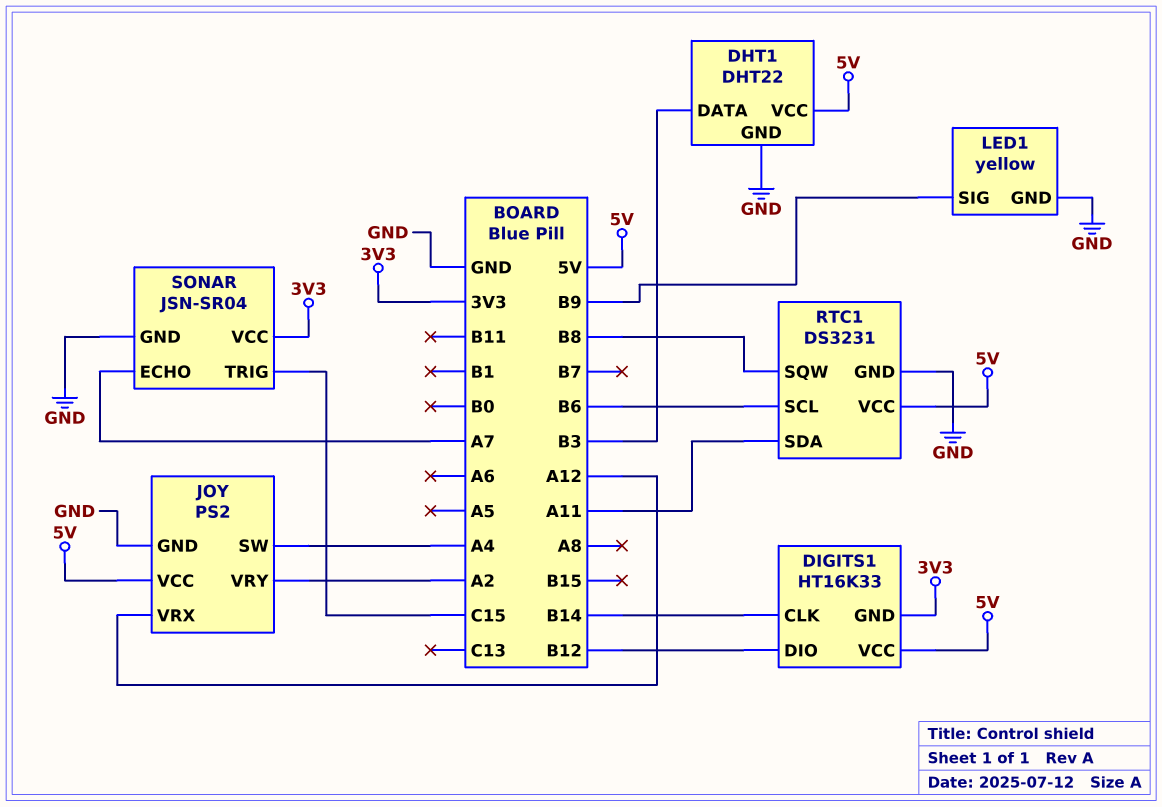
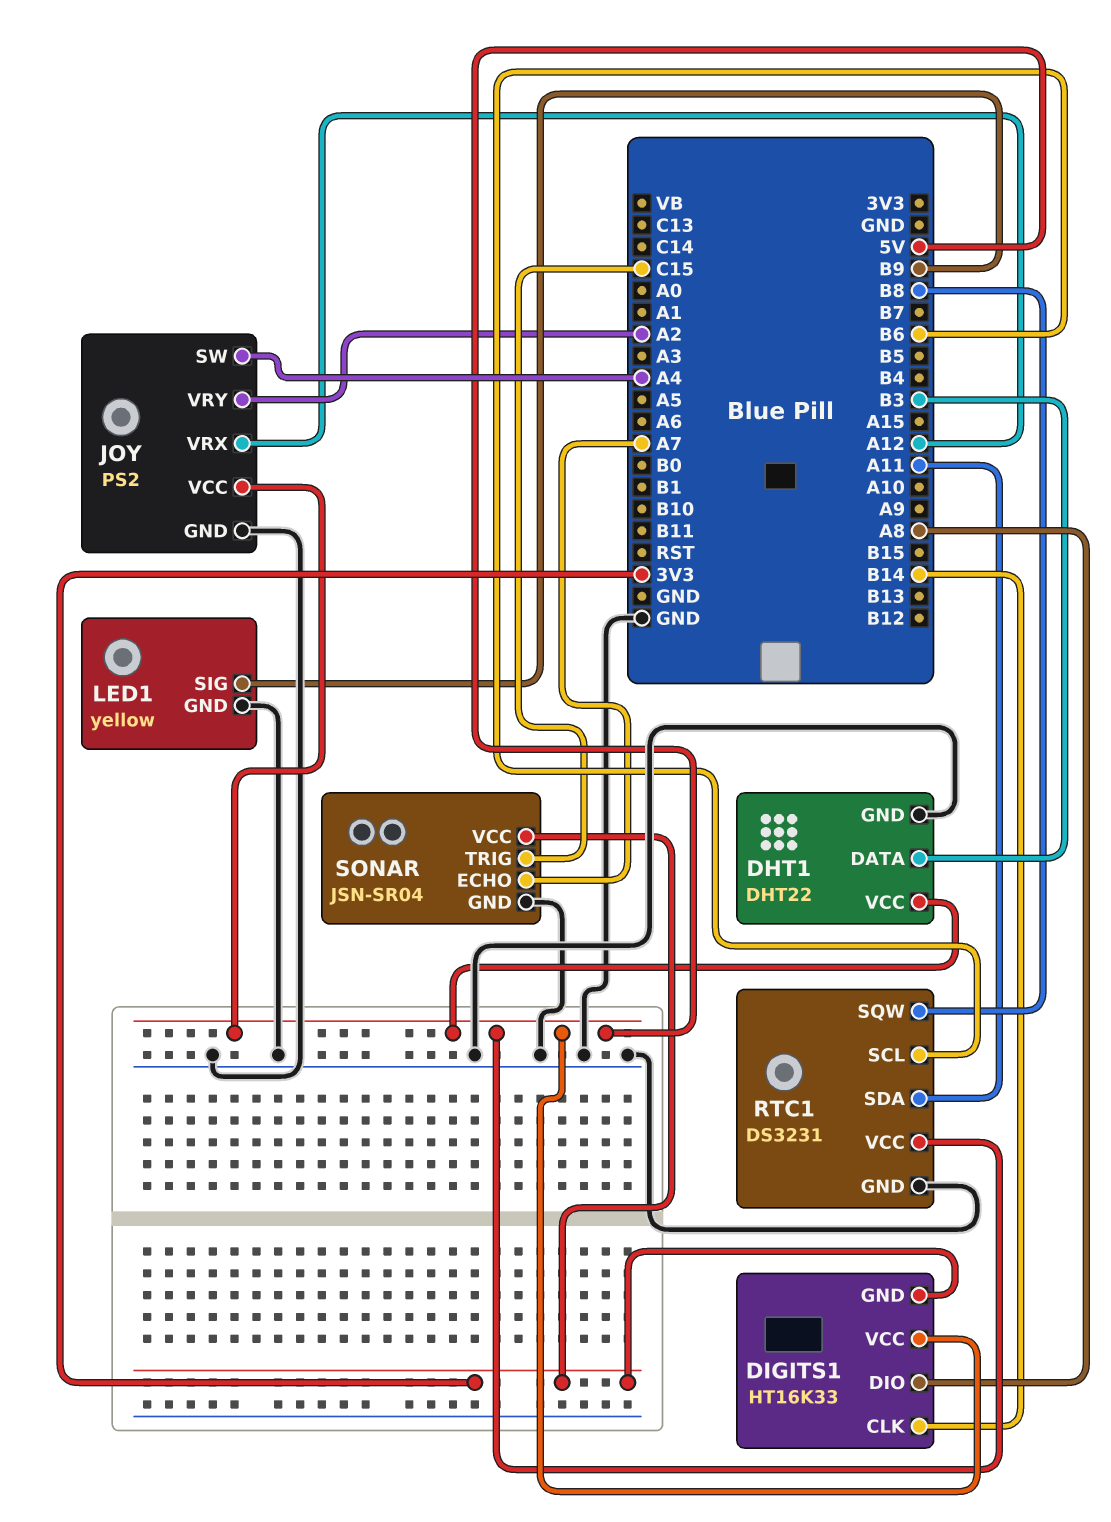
DIGITS1 pin DIO: B12 -> A8

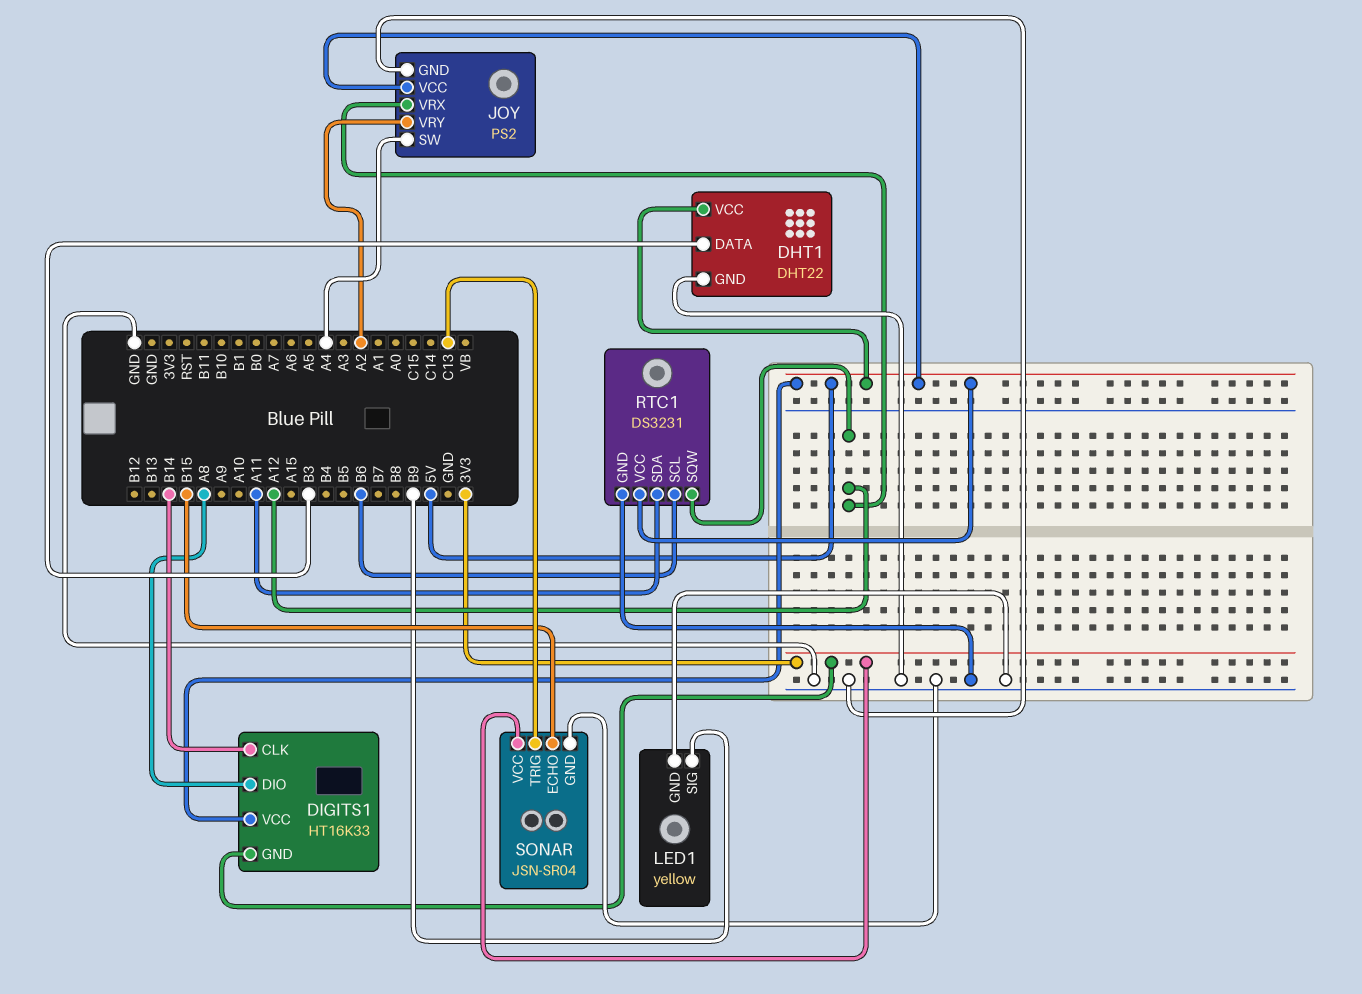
RTC1 pin SQW: B8 -> A12
SONAR pin ECHO: A7 -> B15
SONAR pin TRIG: C15 -> C13

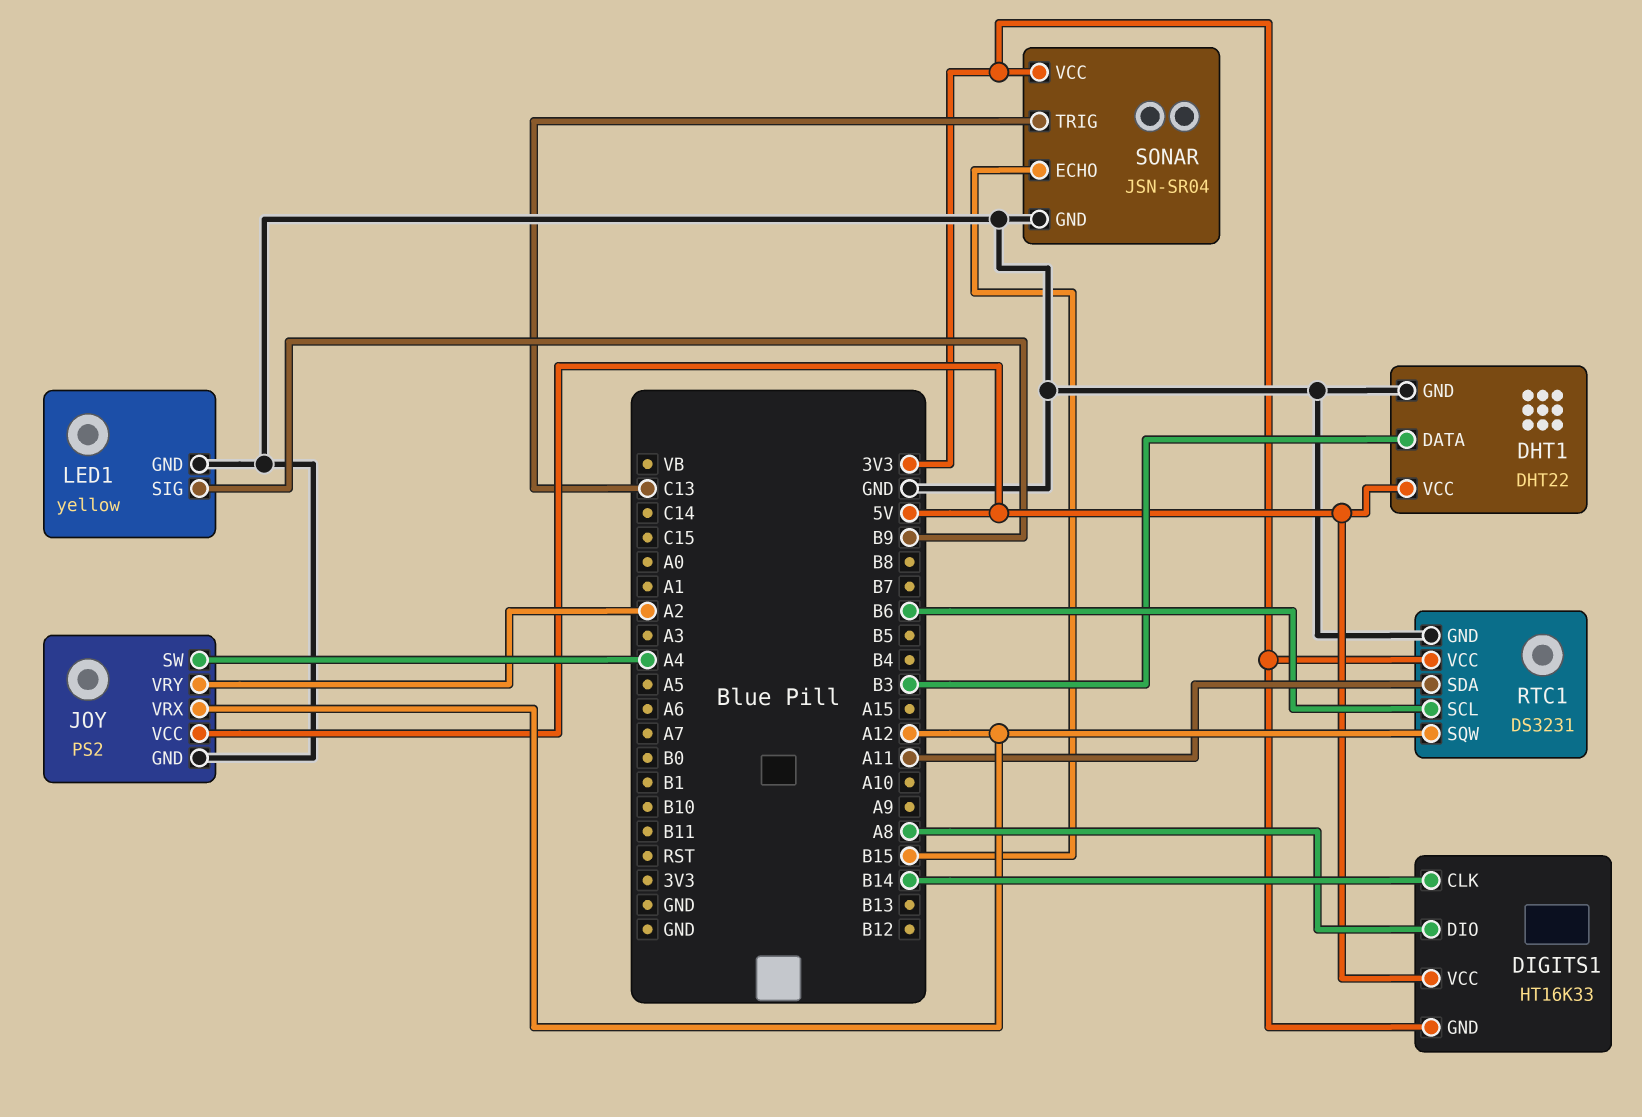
RTC1 pin VCC: 5V -> 3V3

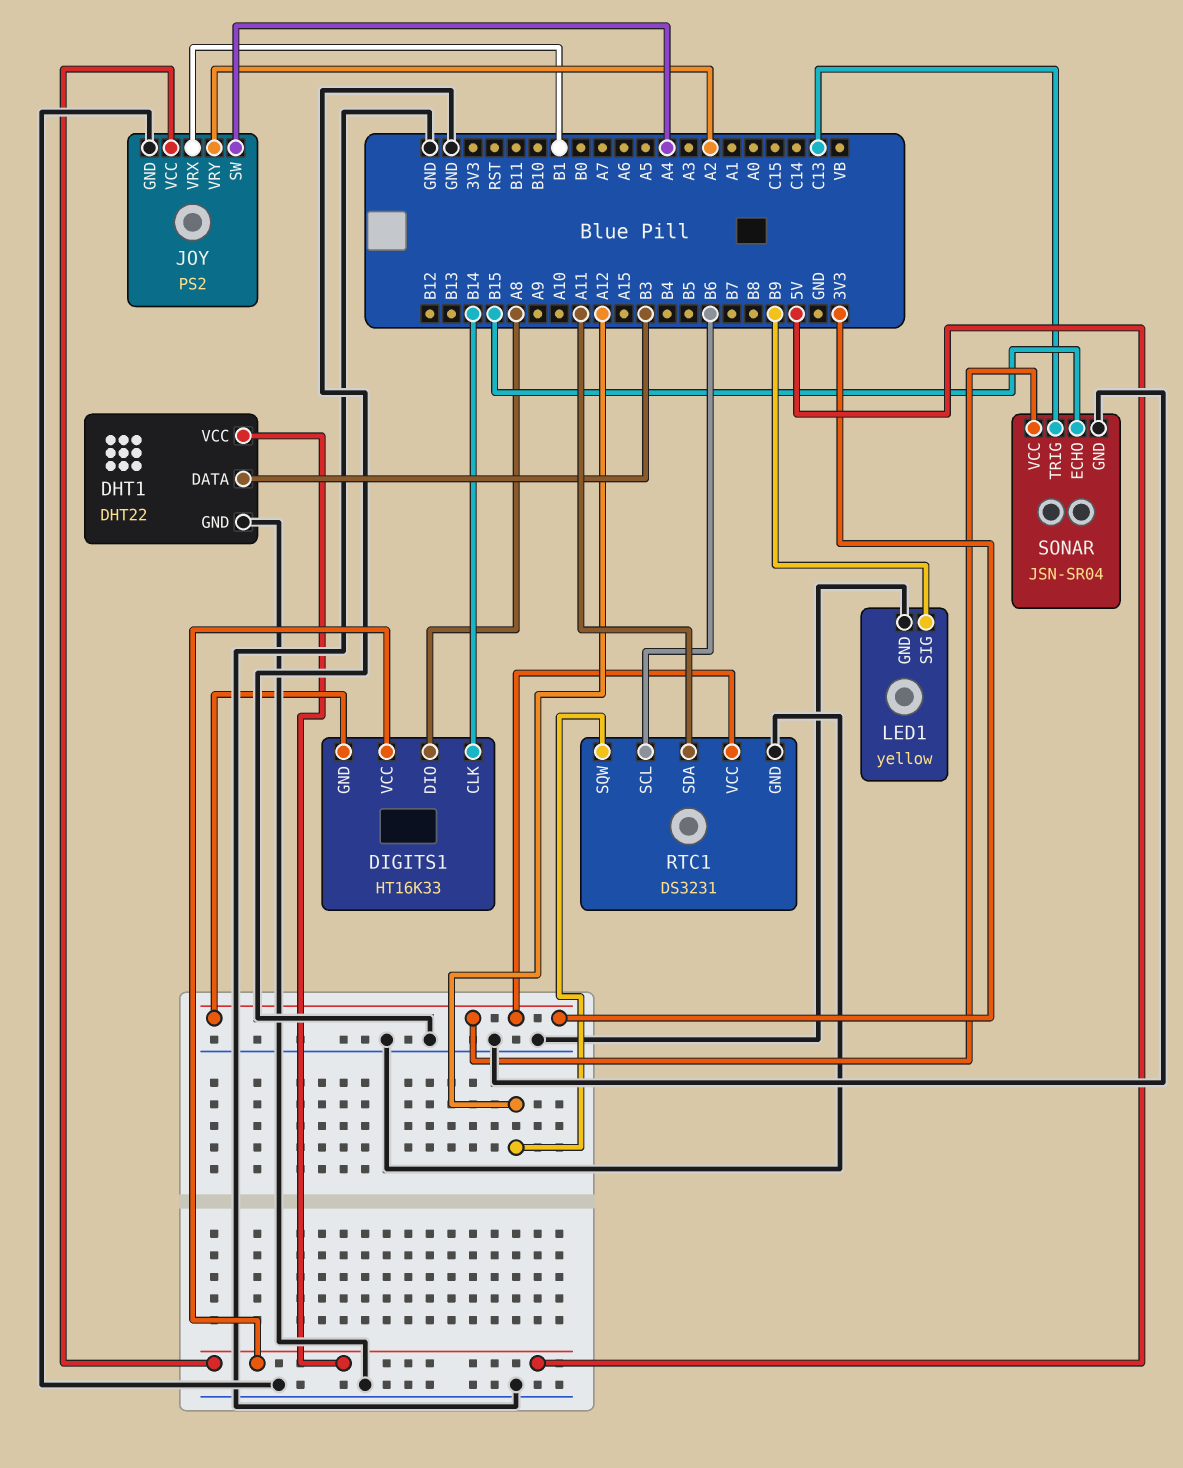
JOY pin VRX: A12 -> B1

